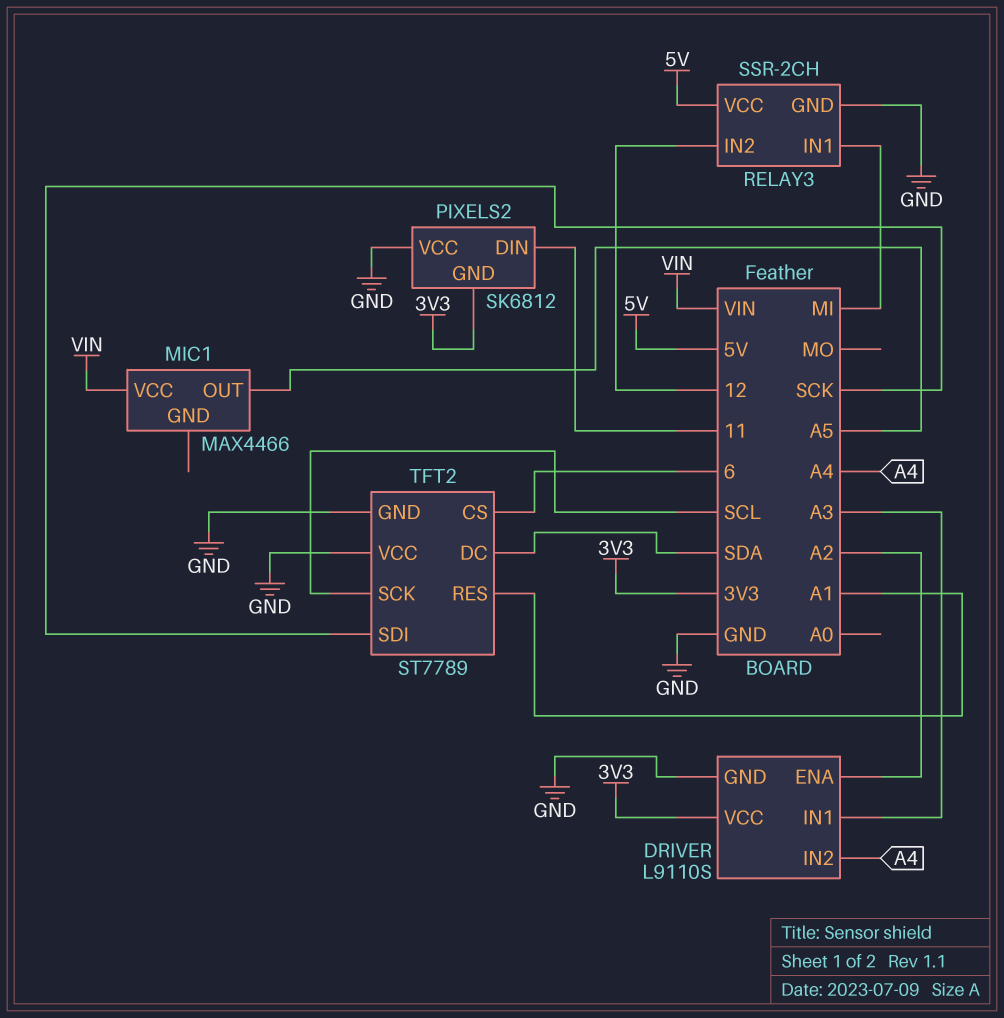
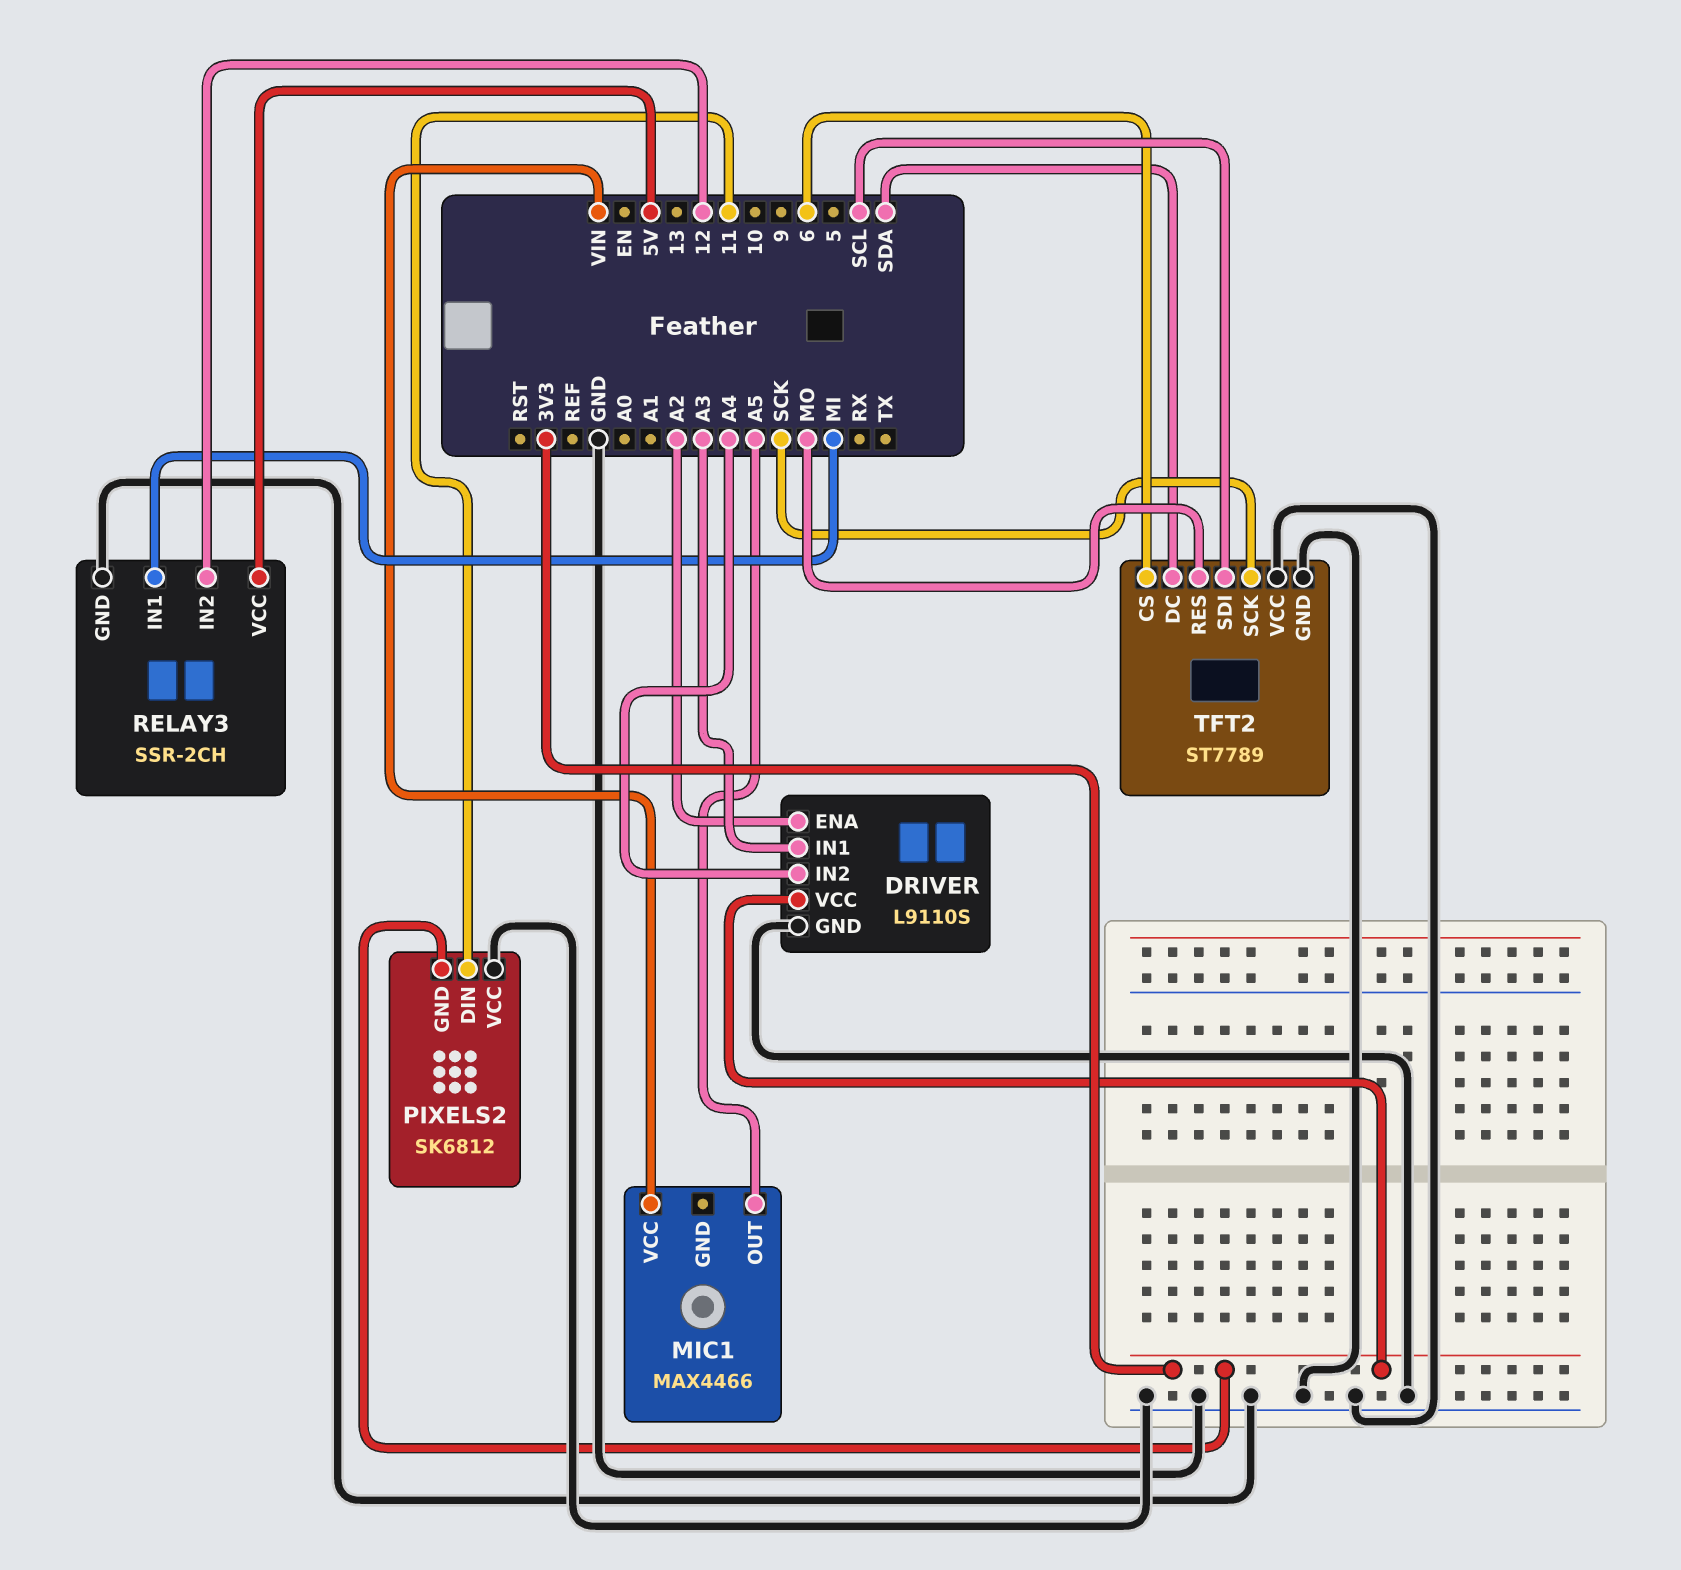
TFT2 pin RES: A1 -> MO
TFT2 pin SCK: SCL -> SCK
TFT2 pin SDI: SCK -> SCL

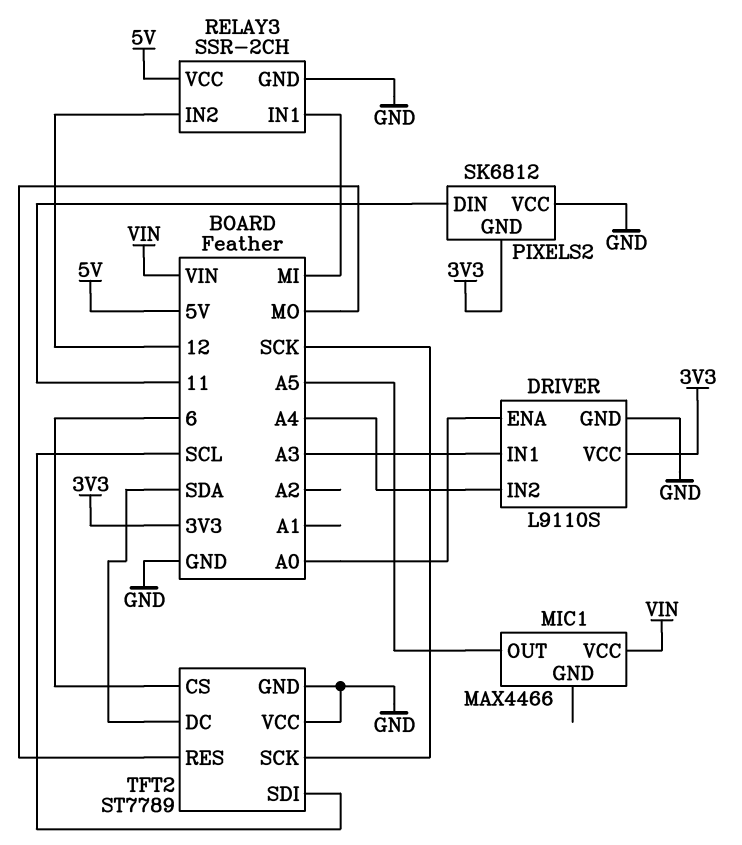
DRIVER pin ENA: A2 -> A0

